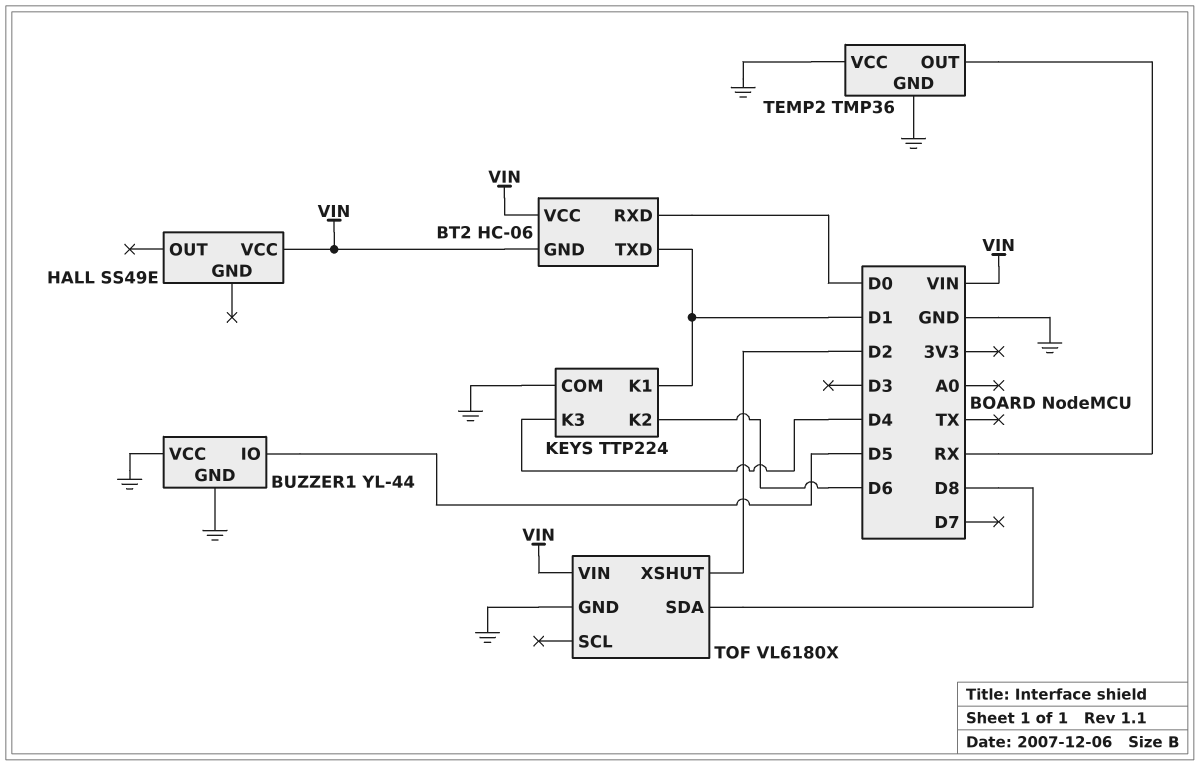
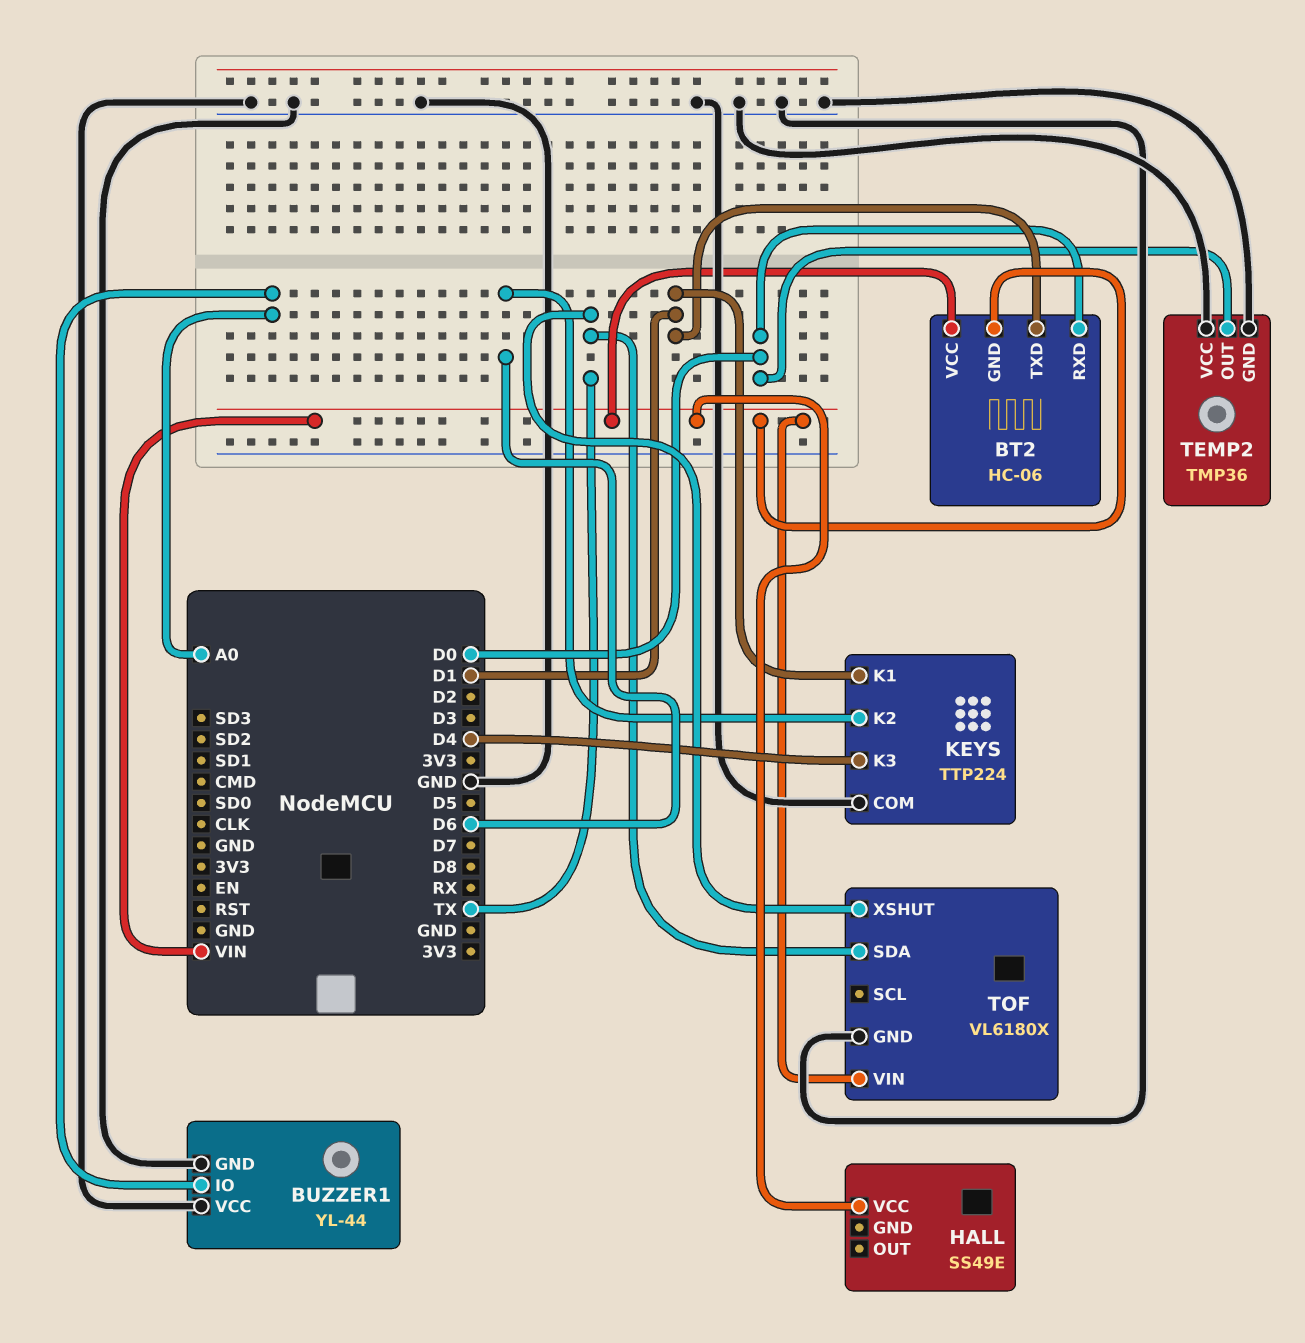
BUZZER1 pin IO: D5 -> A0
TEMP2 pin OUT: RX -> D0
TOF pin SDA: D8 -> TX
TOF pin XSHUT: D2 -> TX

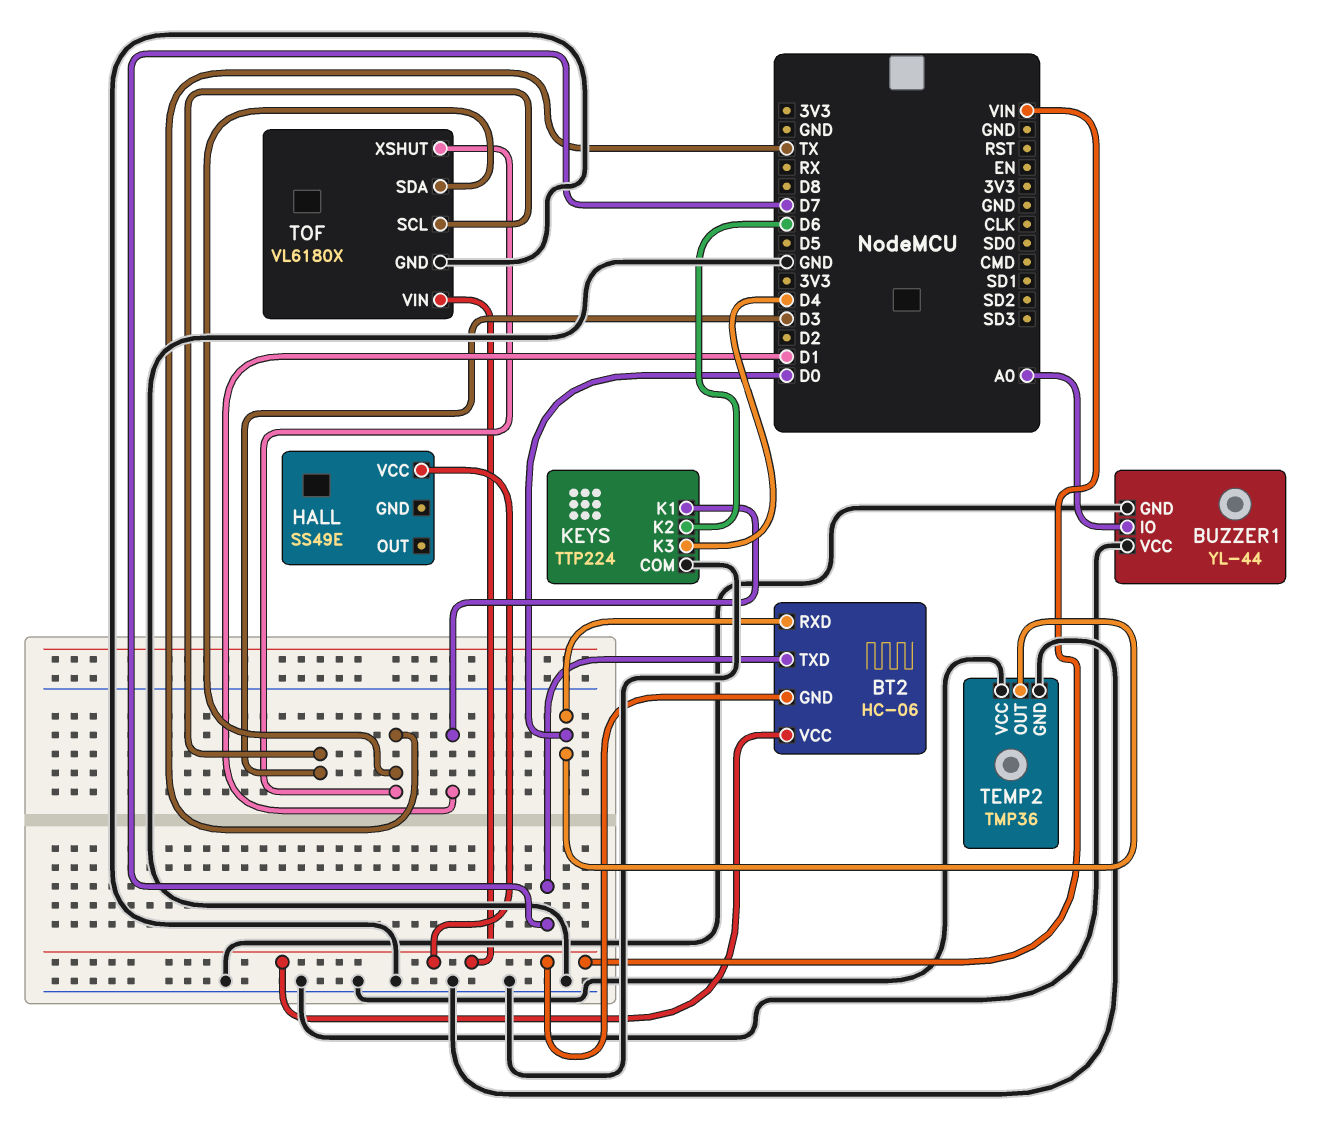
BT2 pin TXD: D1 -> D7
TOF pin SCL: none -> D3

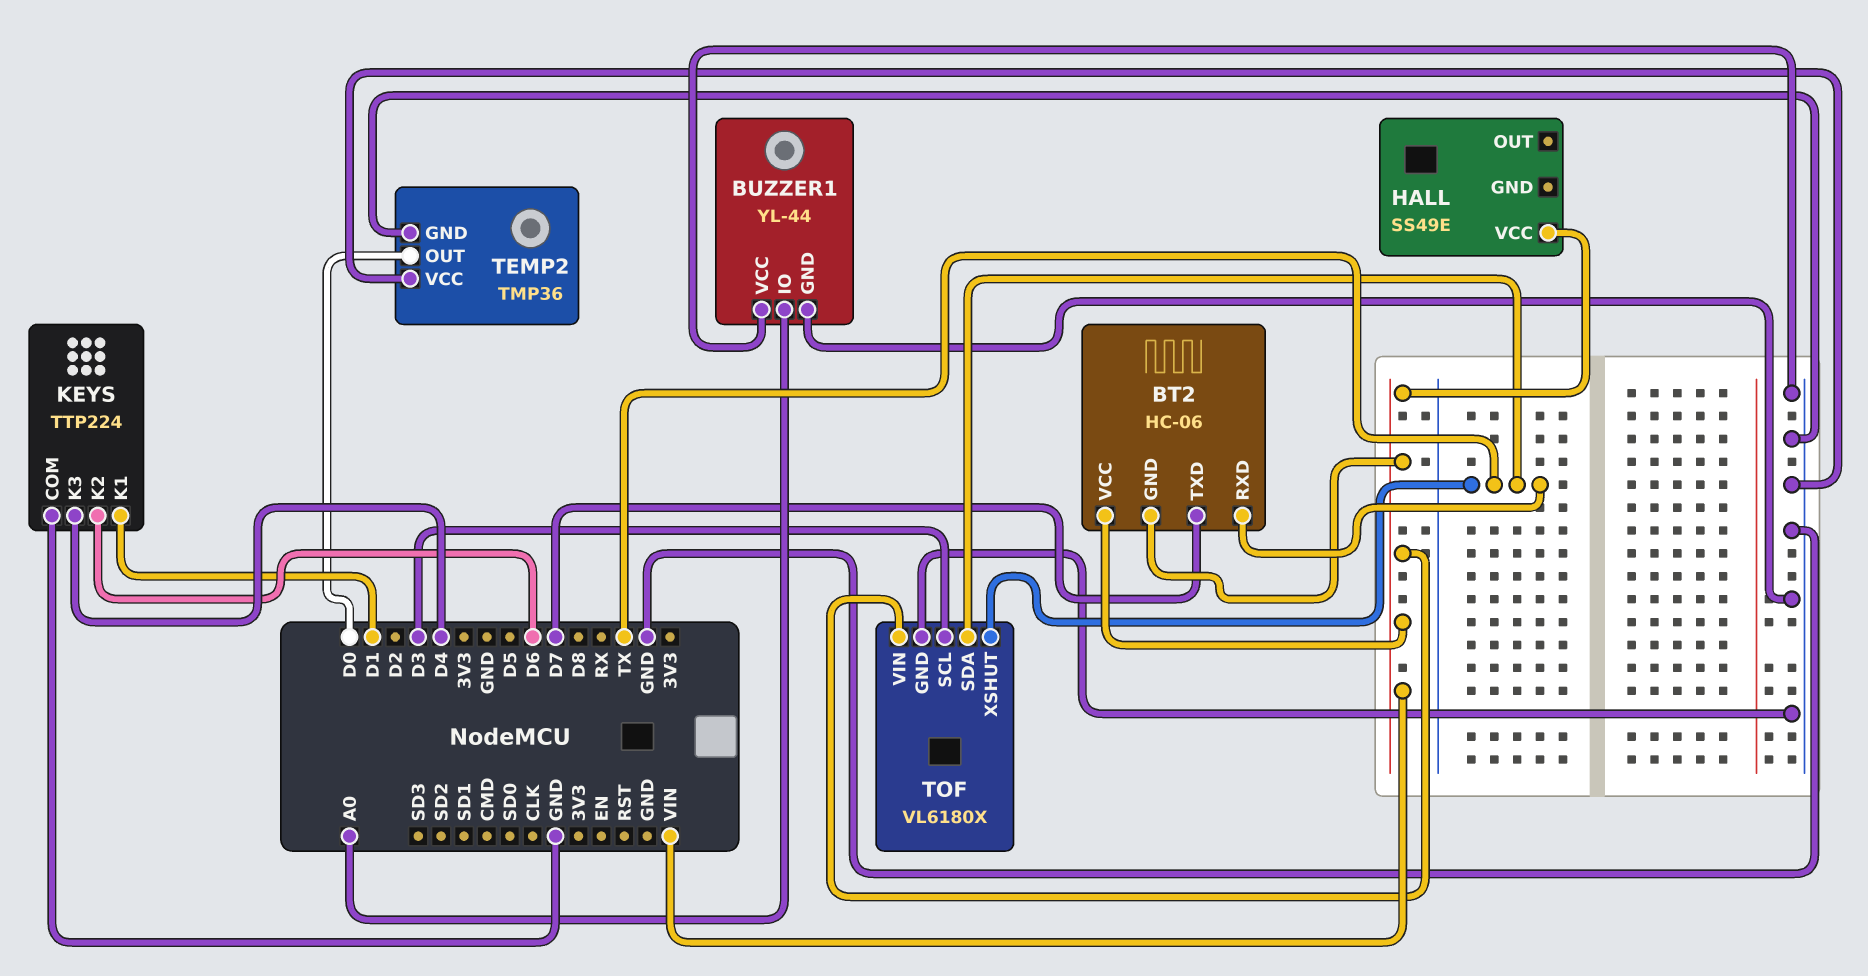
BT2 pin RXD: D0 -> TX

